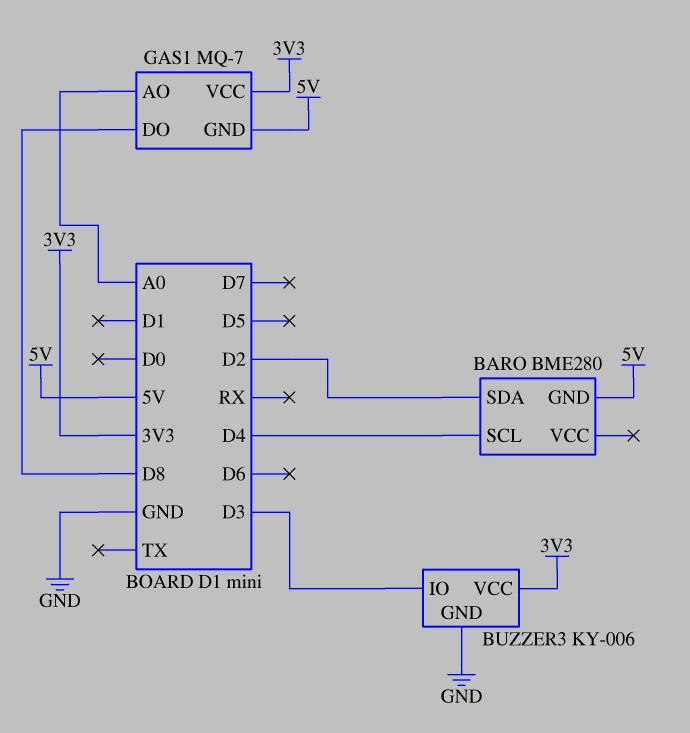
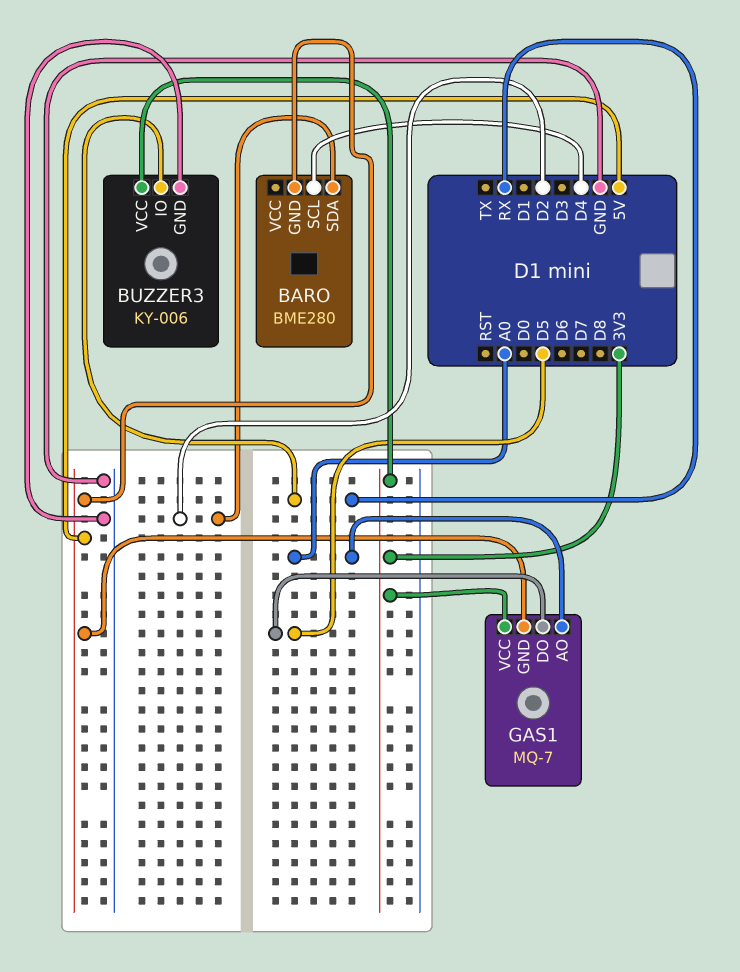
BUZZER3 pin IO: D3 -> RX
GAS1 pin DO: D8 -> D5

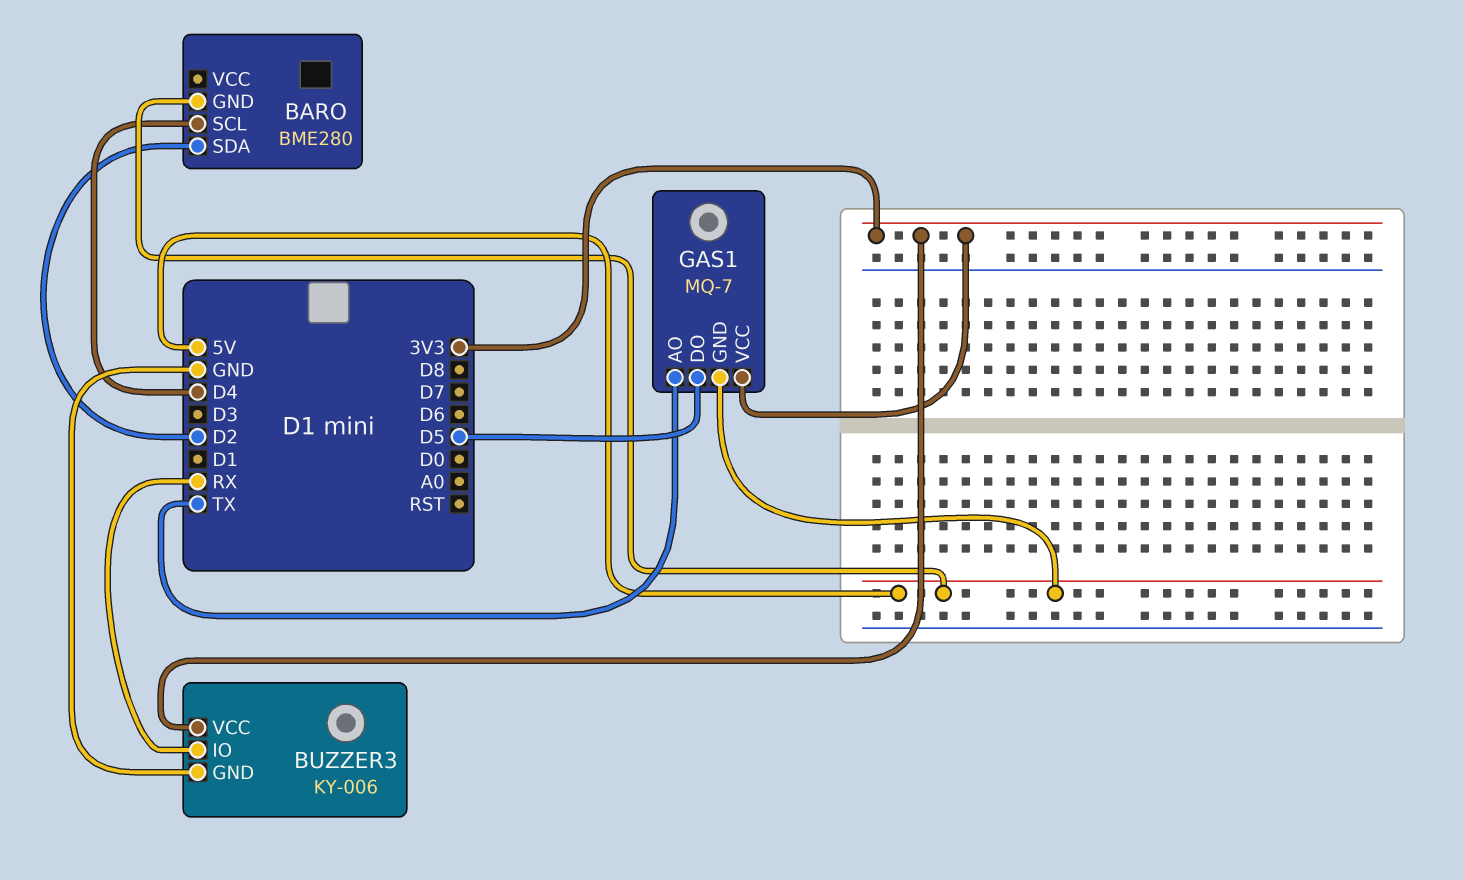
GAS1 pin AO: A0 -> TX

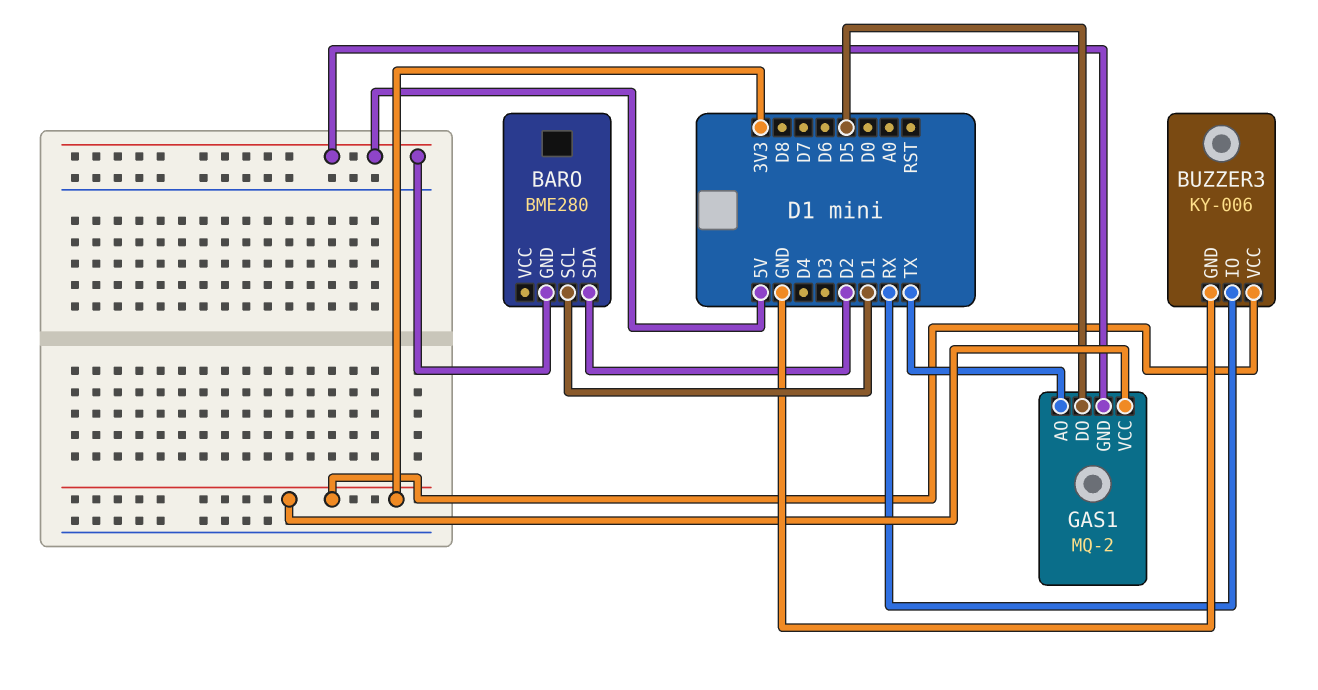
BARO pin SCL: D4 -> D1
GAS1: MQ-7 -> MQ-2

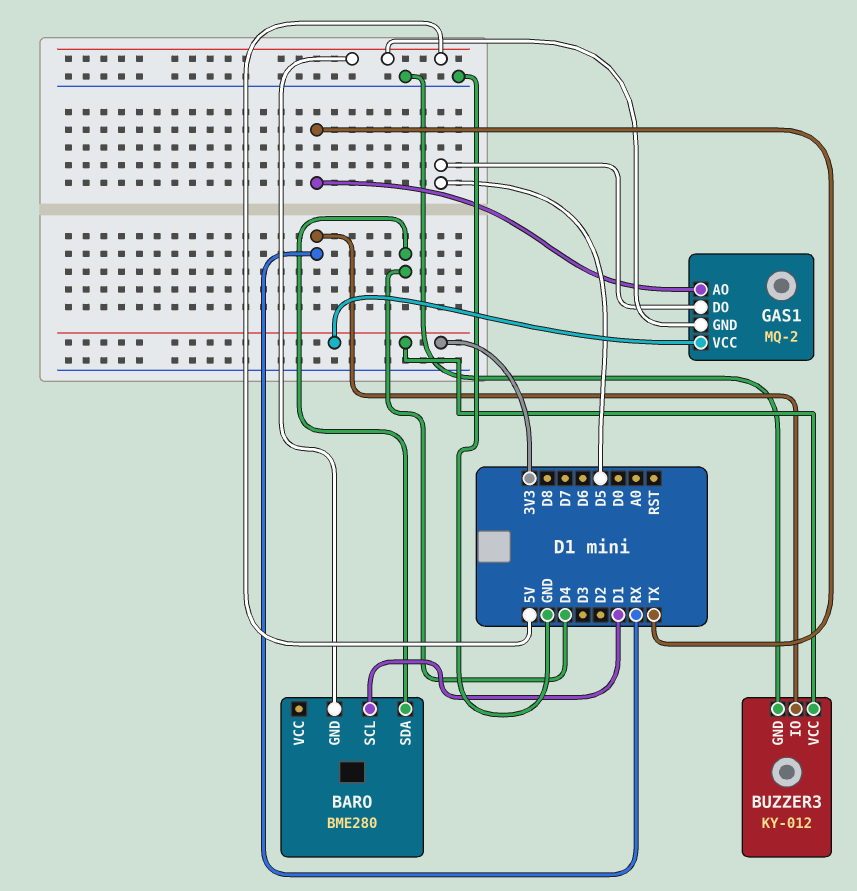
BARO pin SDA: D2 -> D4
BUZZER3: KY-006 -> KY-012

